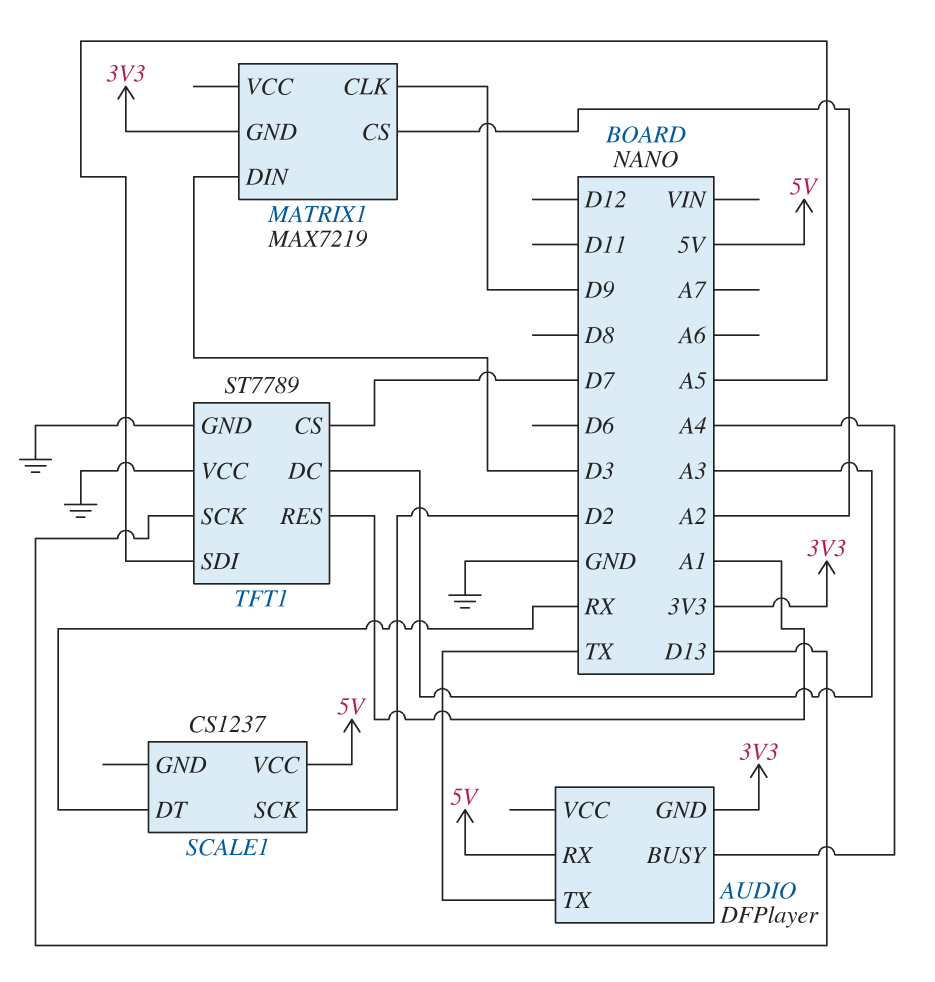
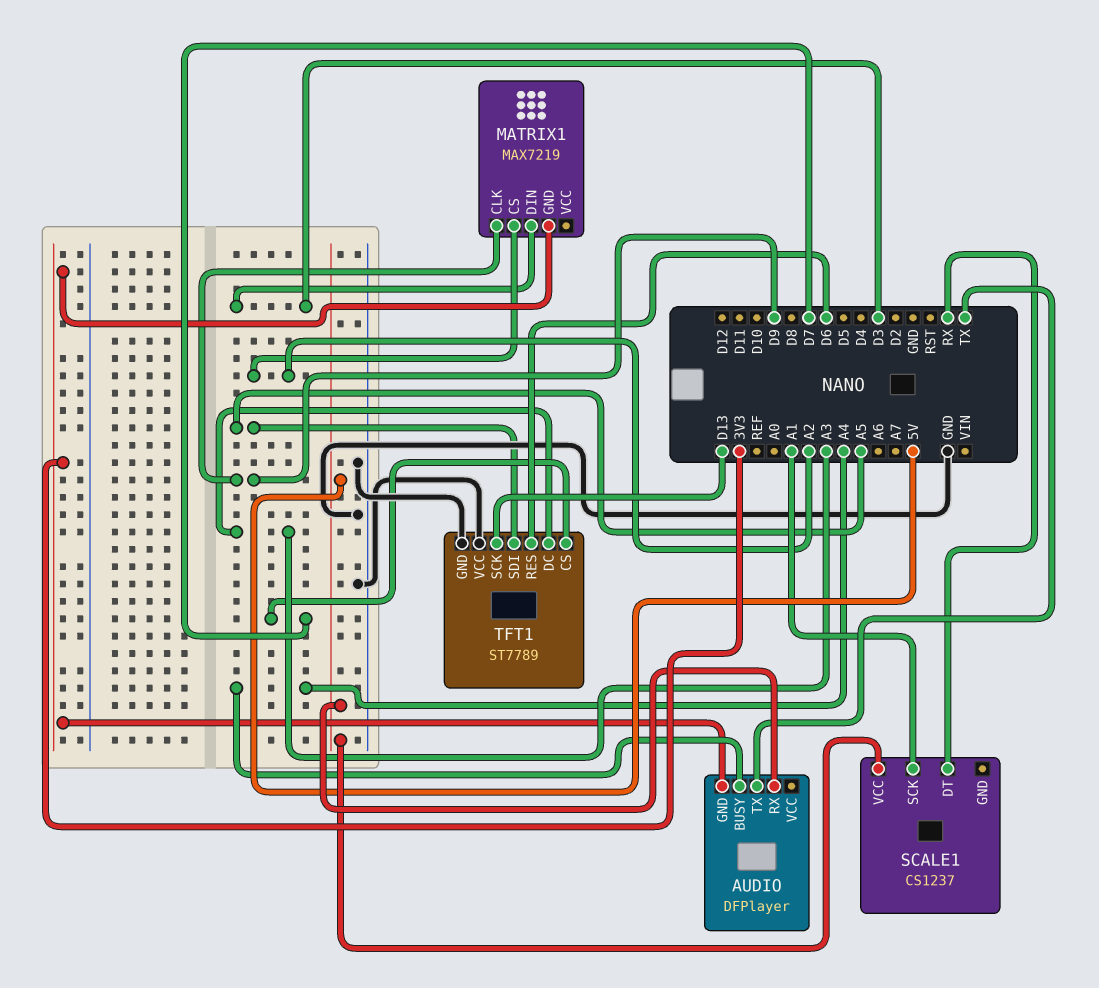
SCALE1 pin SCK: D2 -> A1
TFT1 pin RES: A1 -> D6

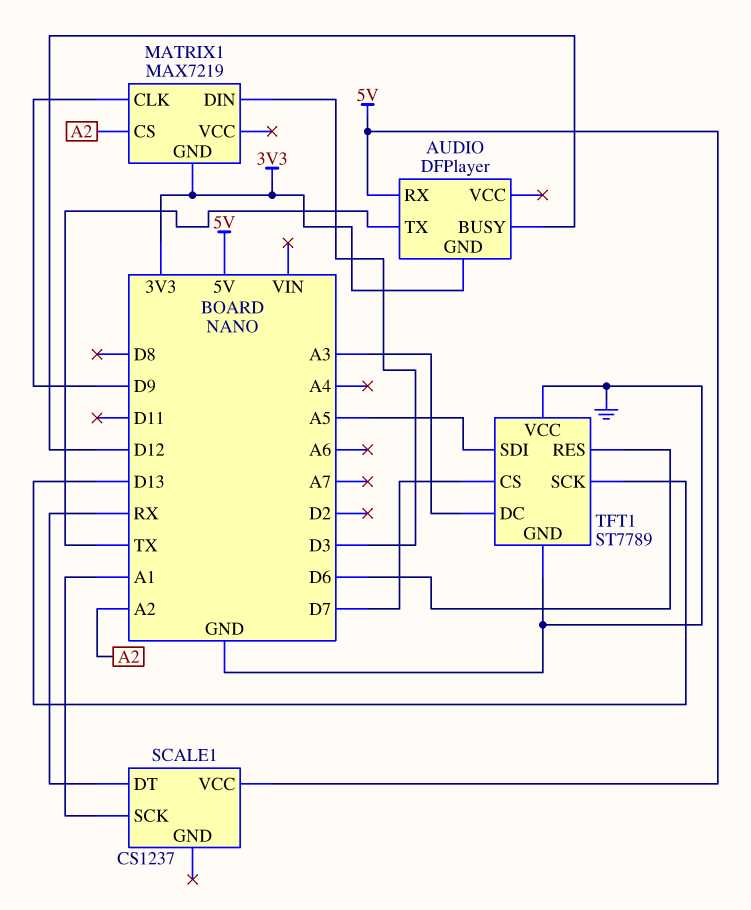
AUDIO pin BUSY: A4 -> D12

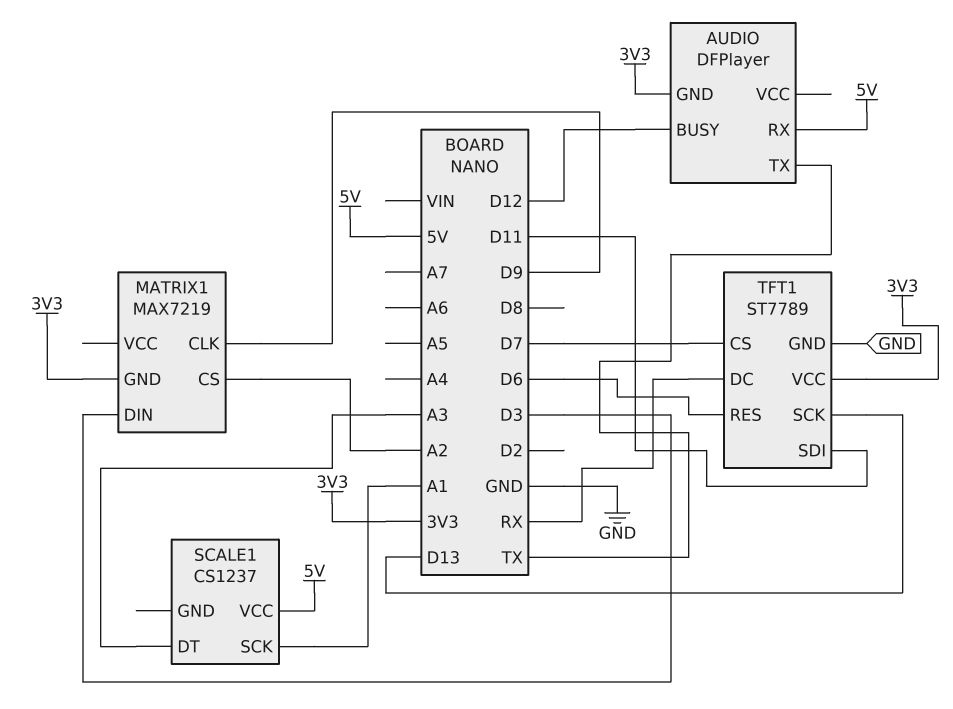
SCALE1 pin DT: RX -> A3
TFT1 pin DC: A3 -> RX
TFT1 pin SDI: A5 -> D11
TFT1 pin VCC: GND -> 3V3

